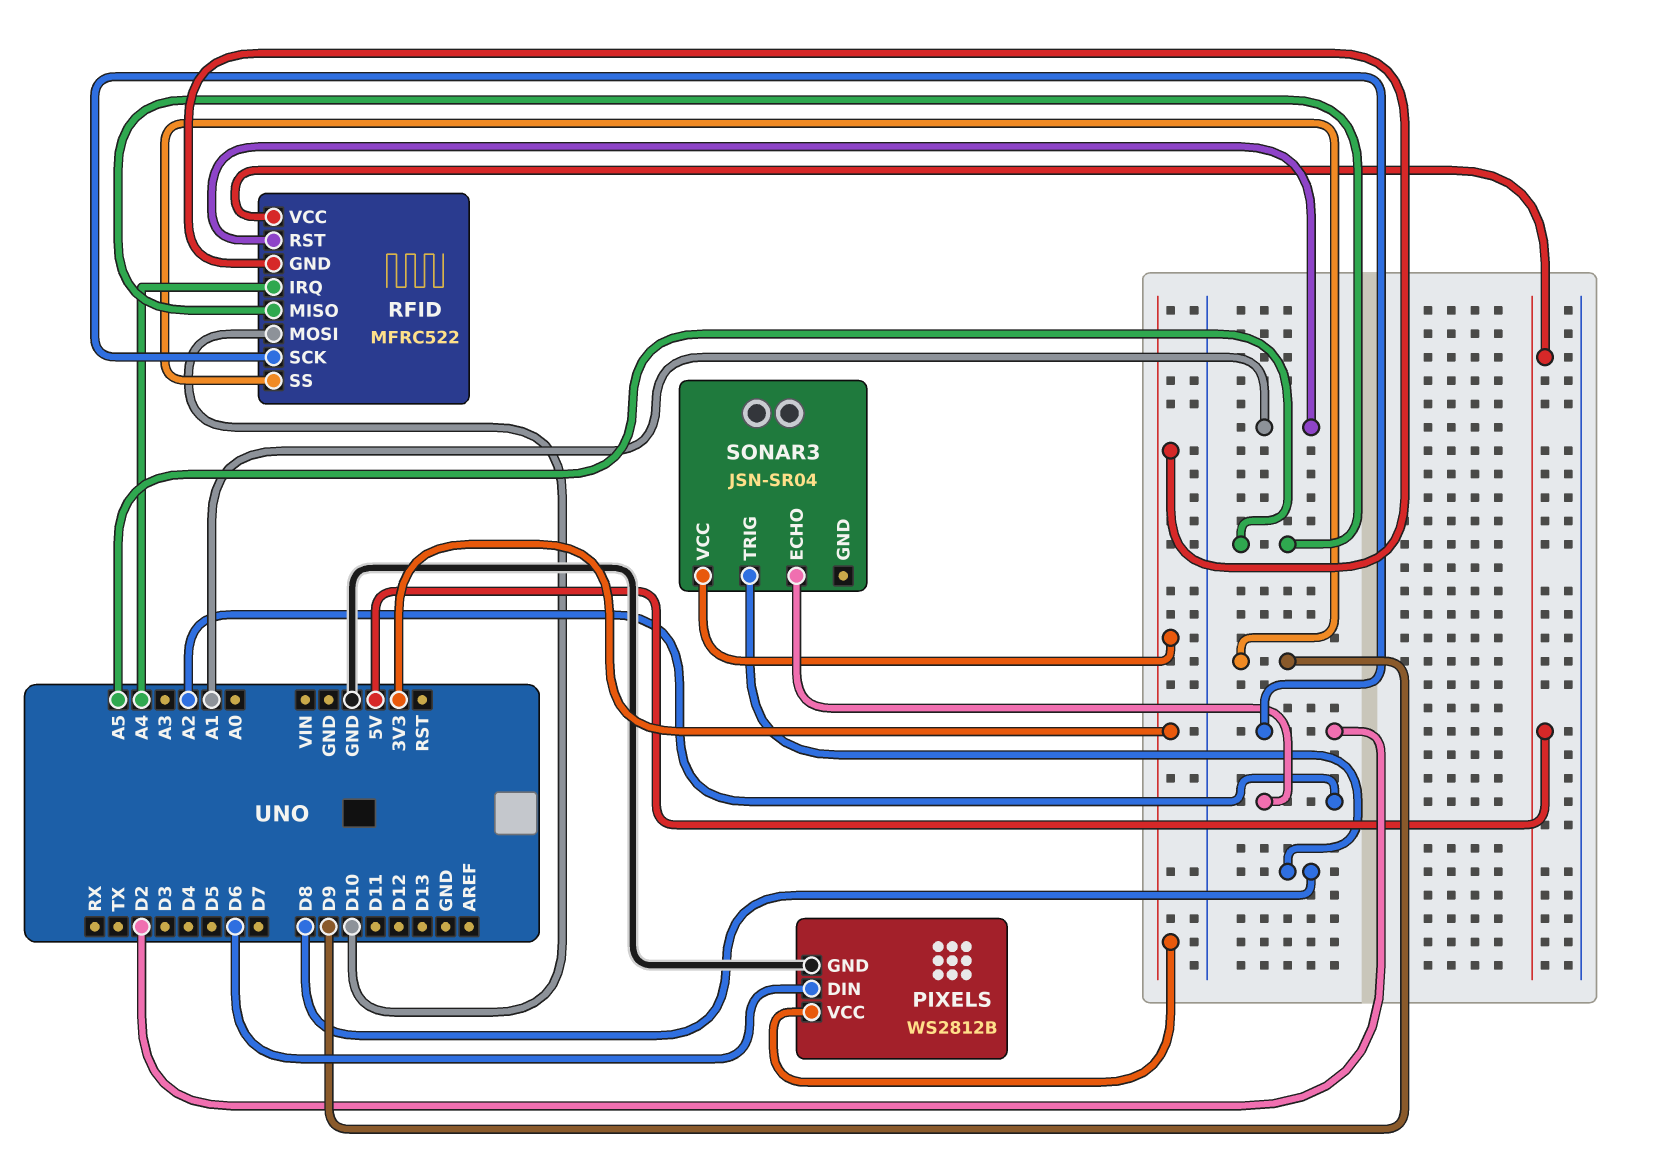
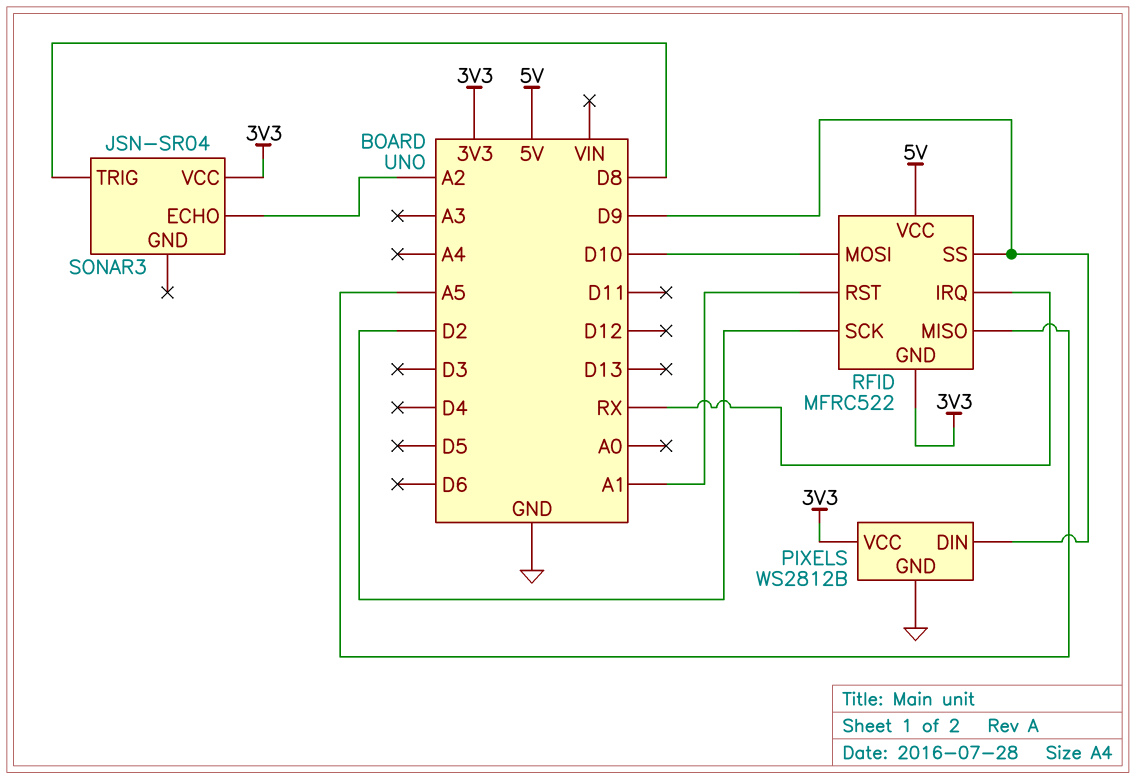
PIXELS pin DIN: D6 -> D9
RFID pin IRQ: A4 -> RX

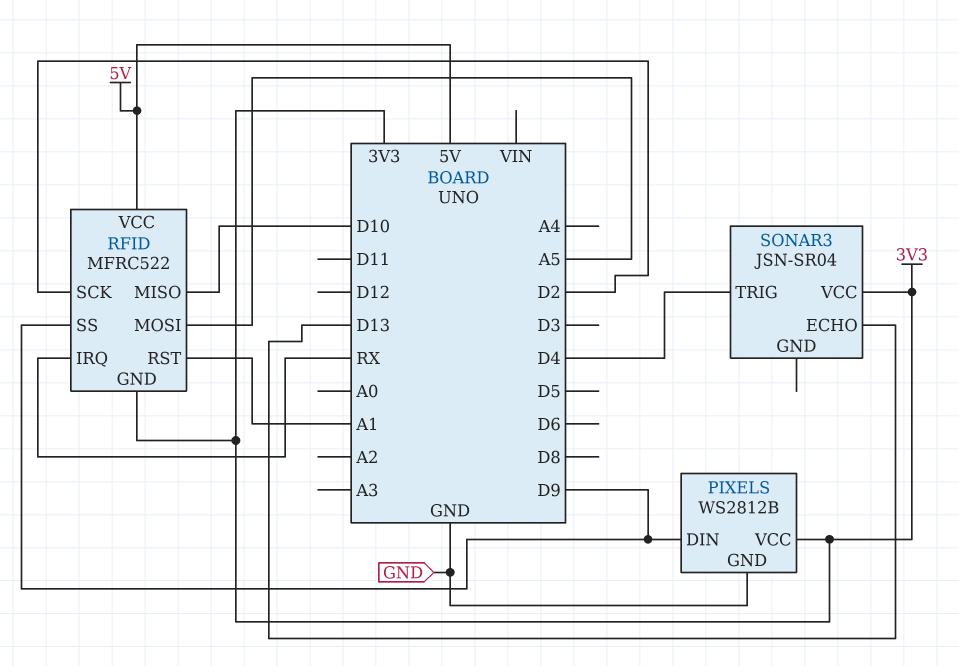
RFID pin MISO: A5 -> D10
RFID pin MOSI: D10 -> A5
SONAR3 pin ECHO: A2 -> D13
SONAR3 pin TRIG: D8 -> D4

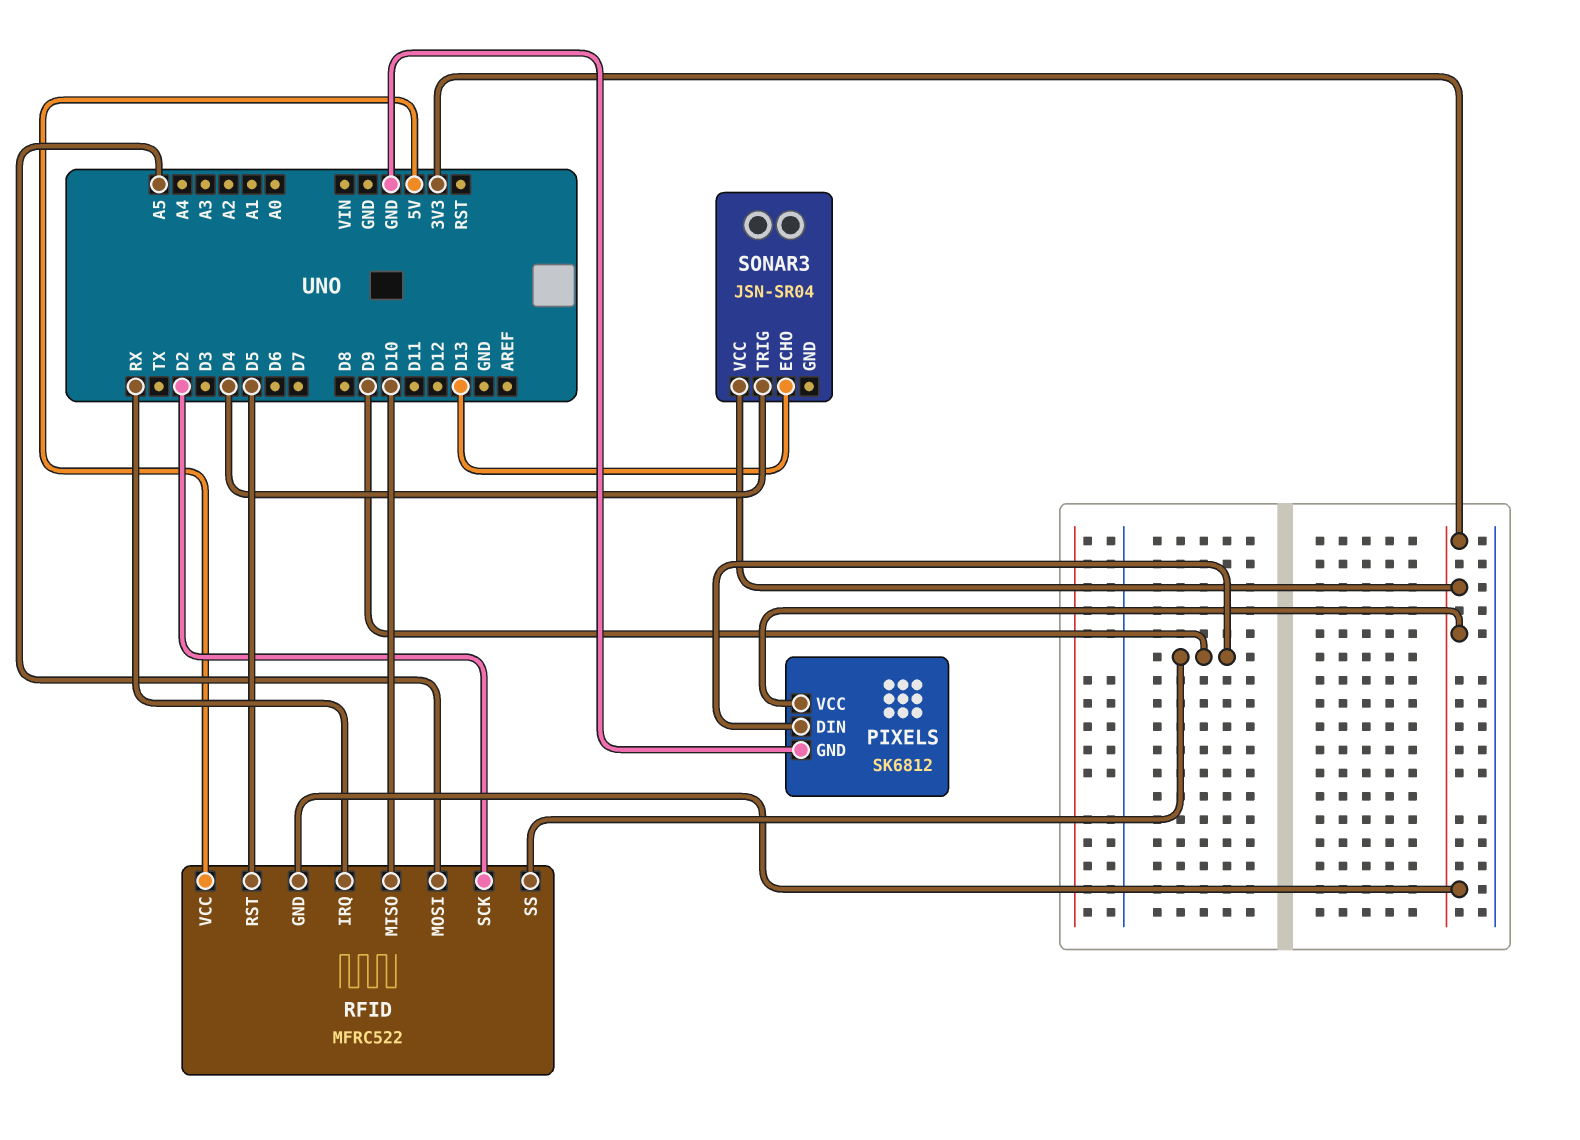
PIXELS: WS2812B -> SK6812
RFID pin RST: A1 -> D5

